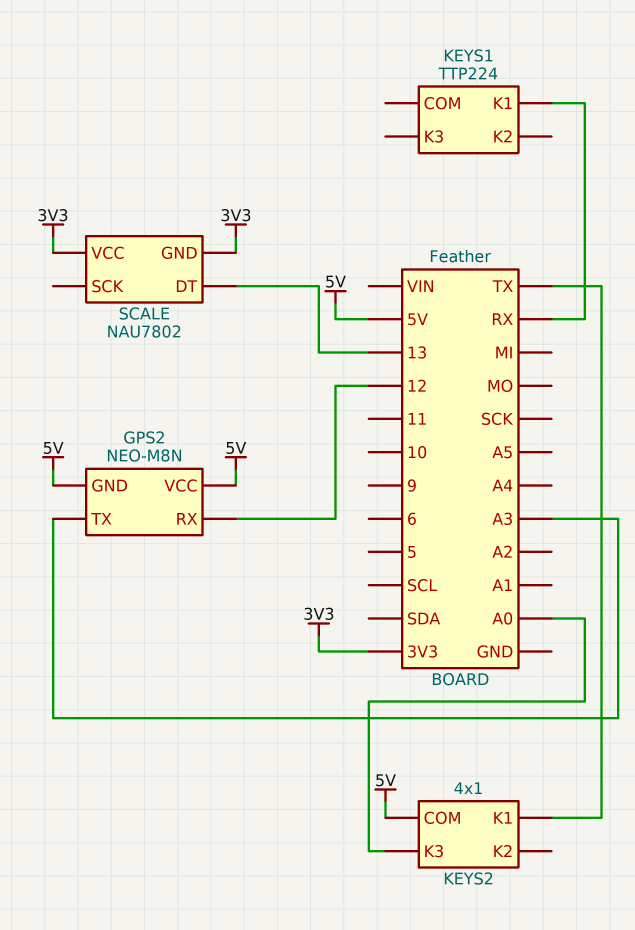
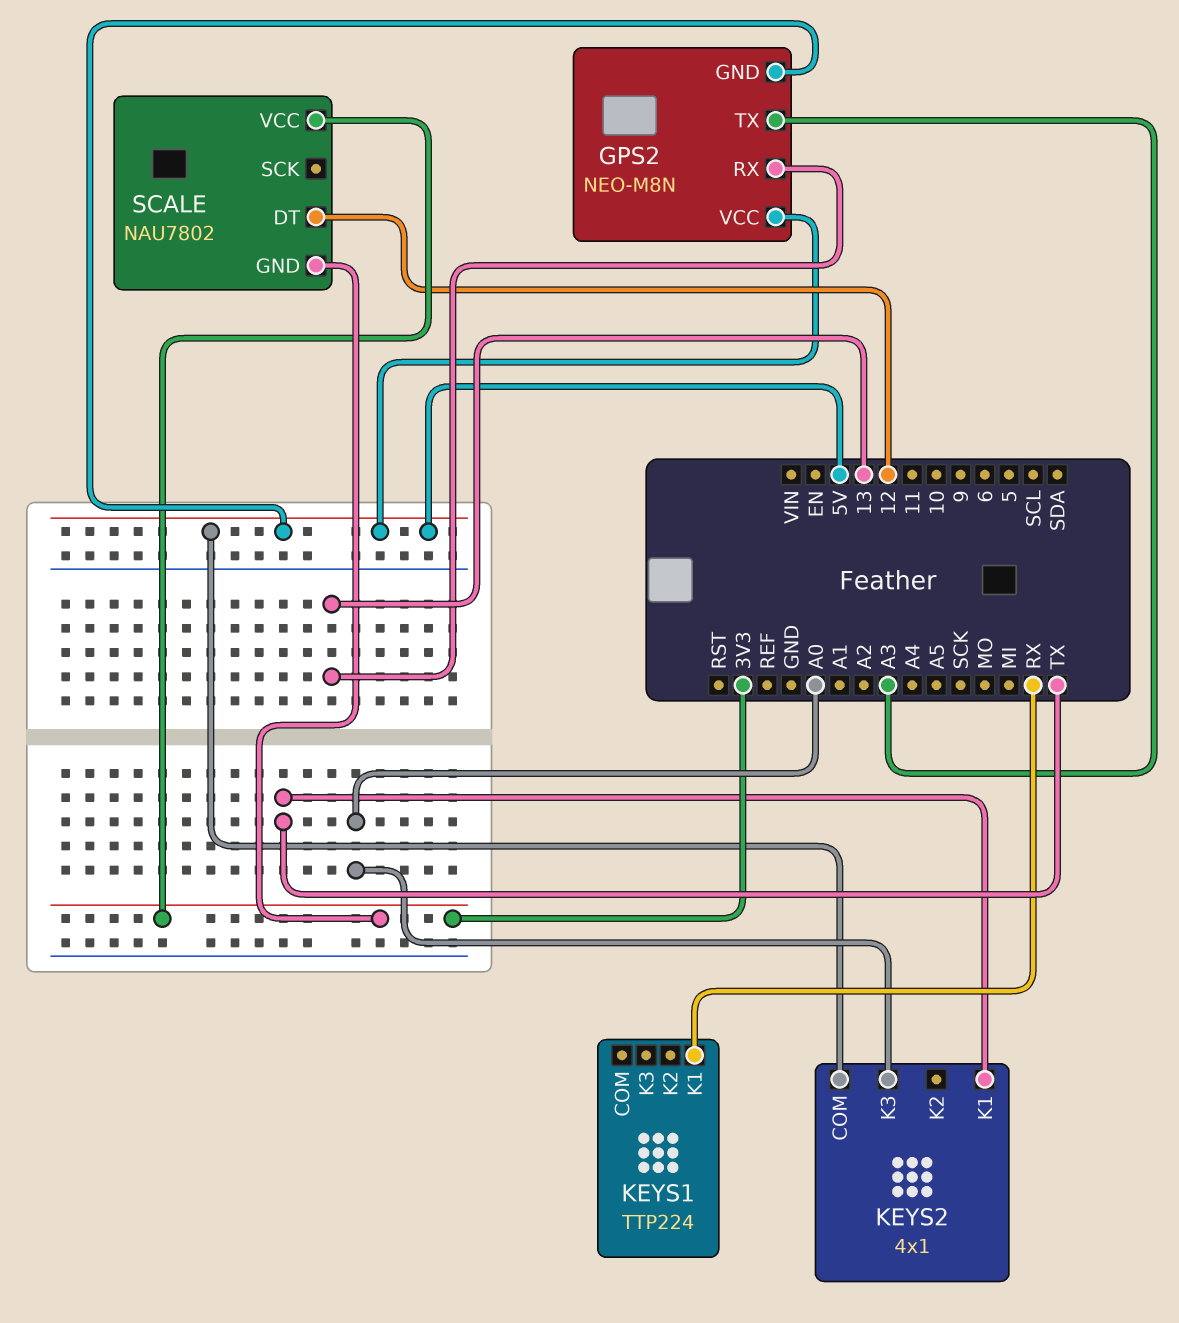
GPS2 pin RX: 12 -> 13
SCALE pin DT: 13 -> 12

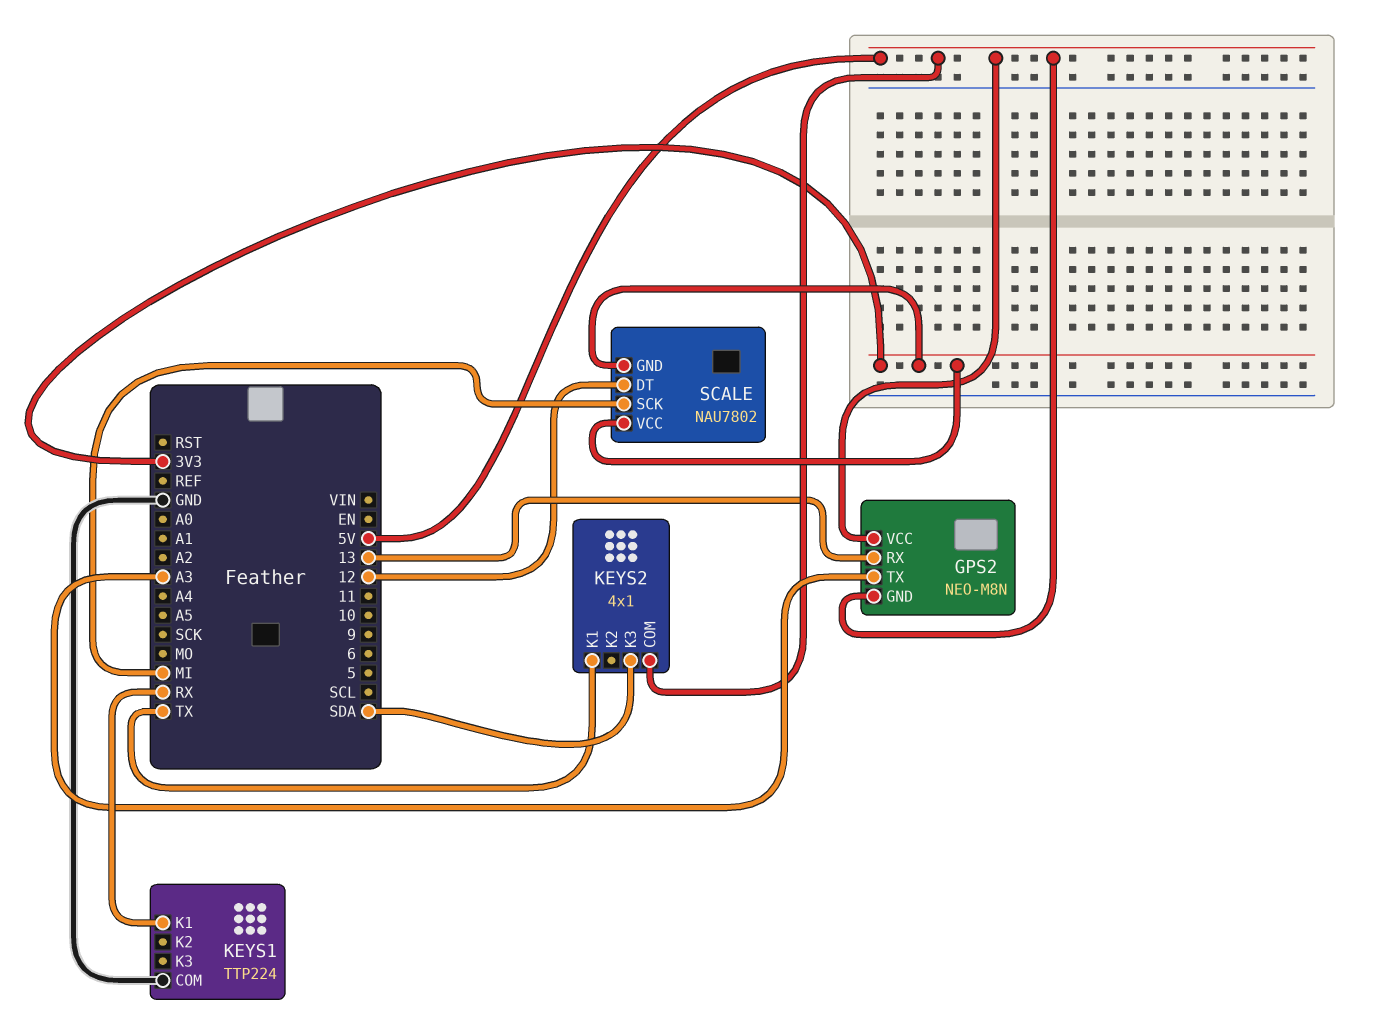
KEYS1 pin COM: none -> GND
KEYS2 pin K3: A0 -> SDA
SCALE pin SCK: none -> MI

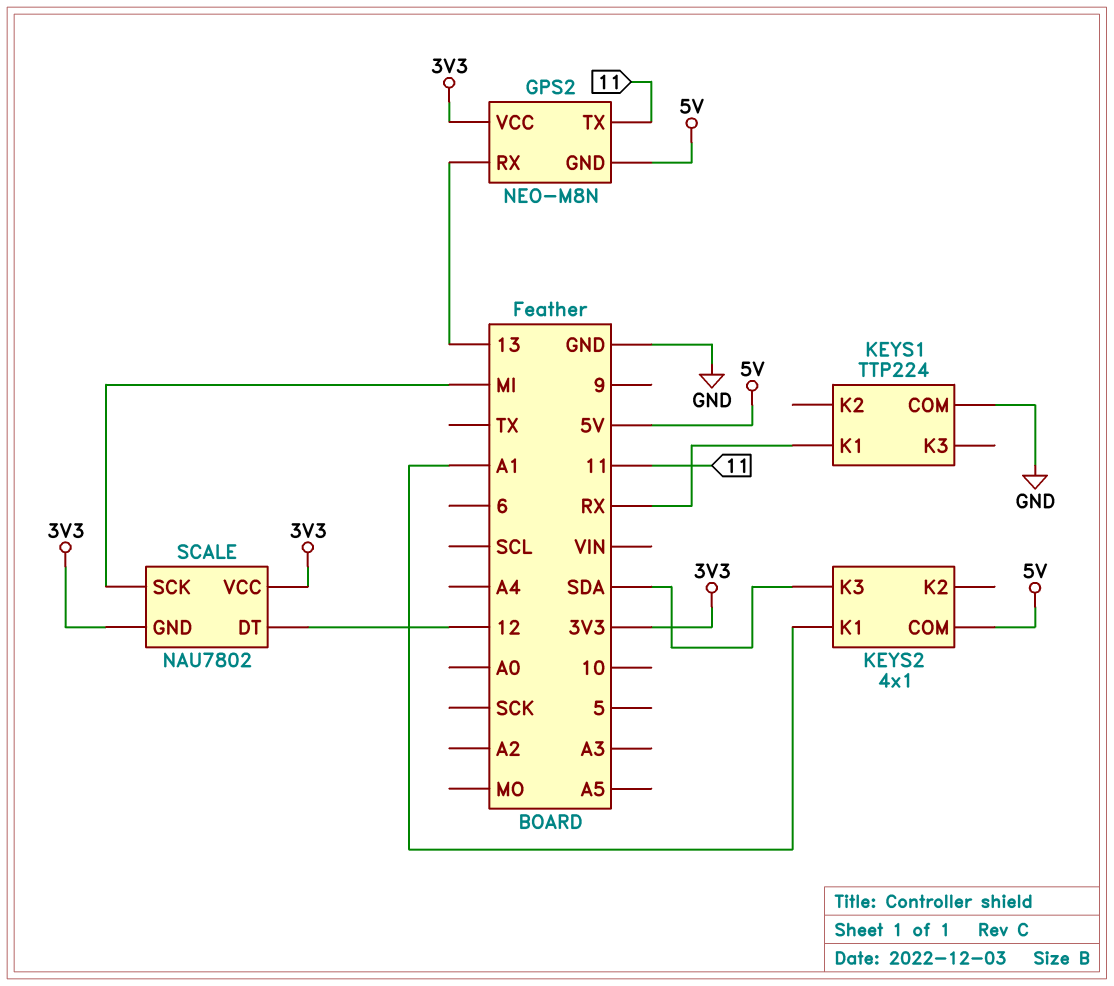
GPS2 pin TX: A3 -> 11
GPS2 pin VCC: 5V -> 3V3
KEYS2 pin K1: TX -> A1

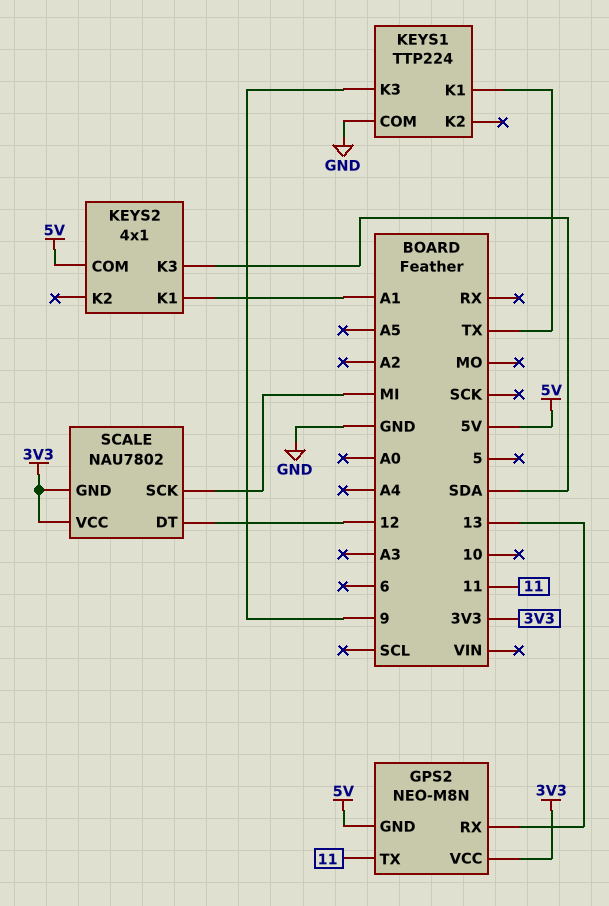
KEYS1 pin K1: RX -> TX
KEYS1 pin K3: none -> 9

